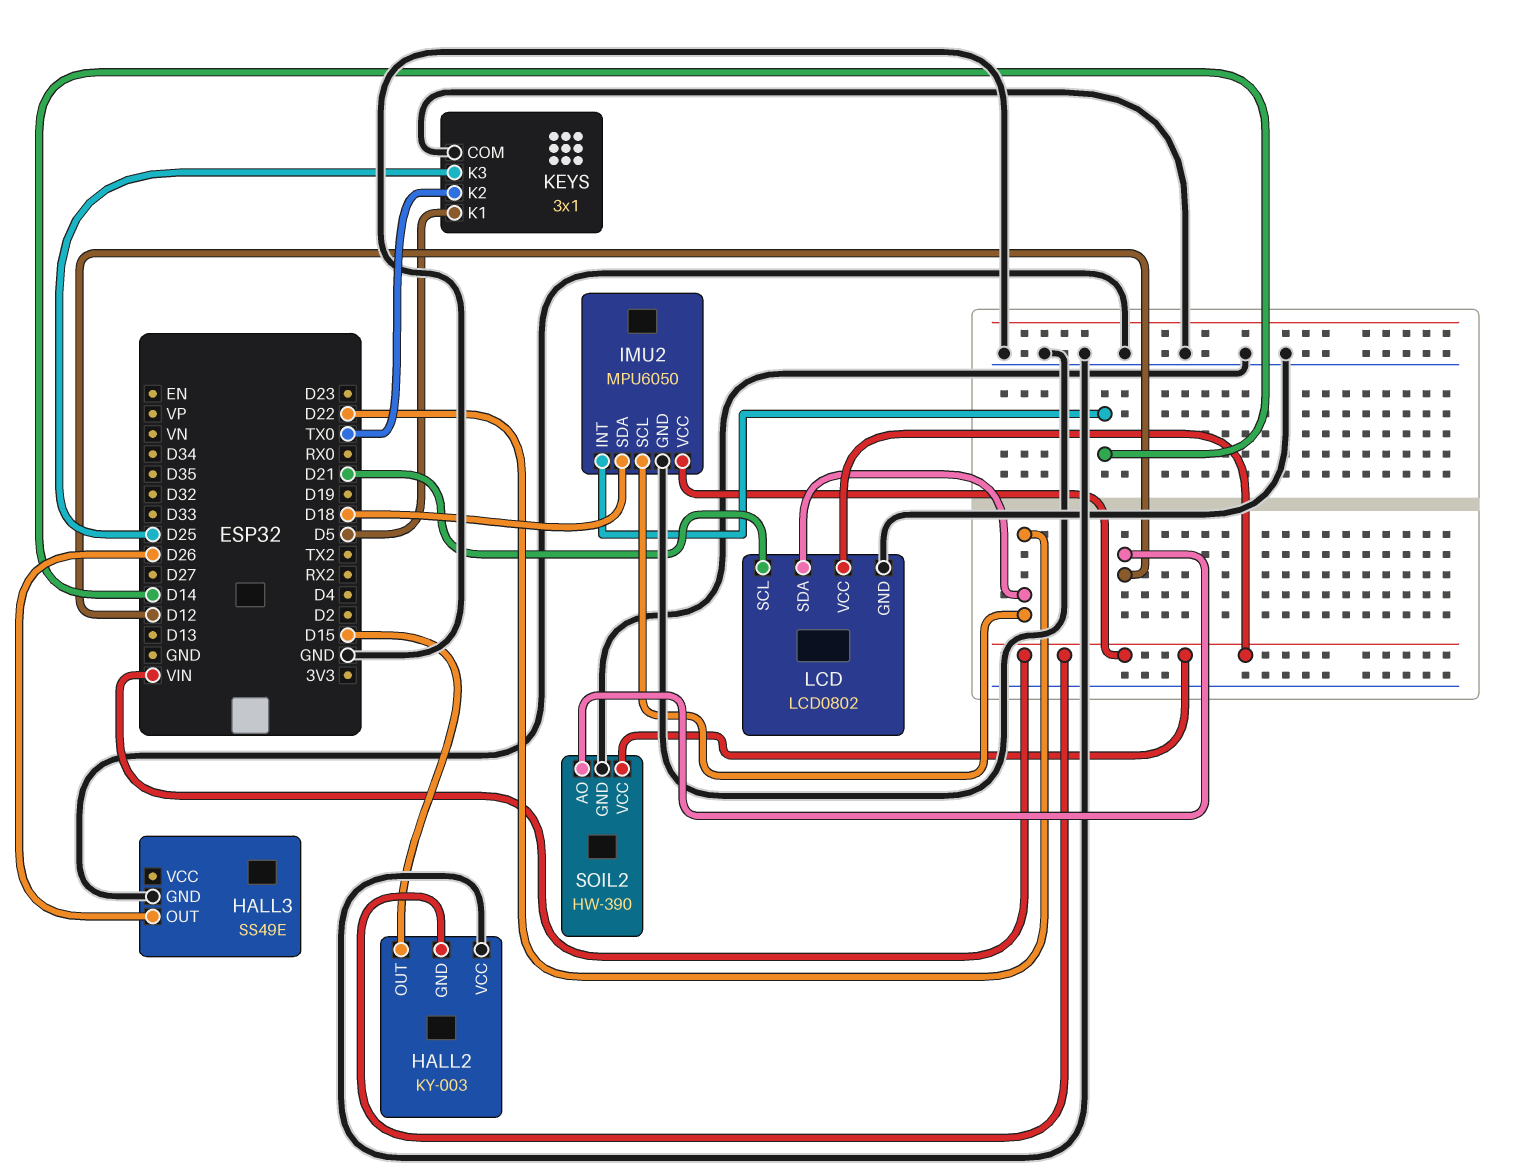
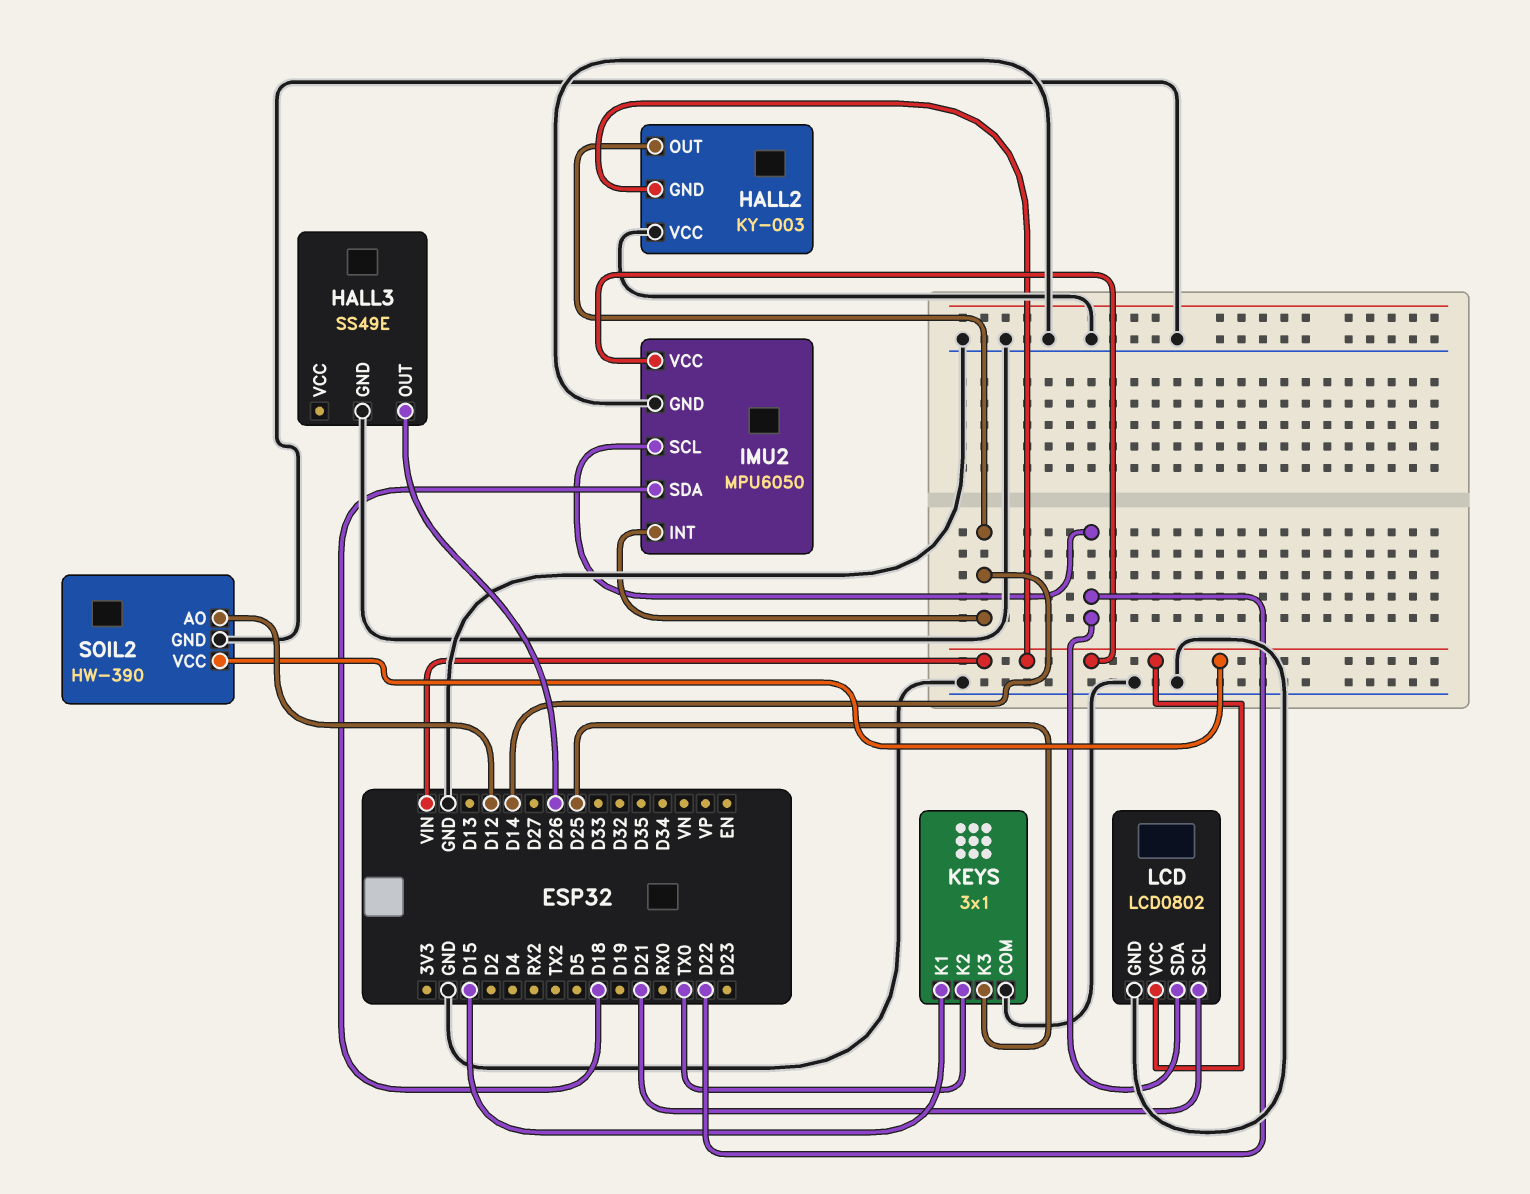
HALL2 pin OUT: D15 -> D14
KEYS pin K1: D5 -> D15

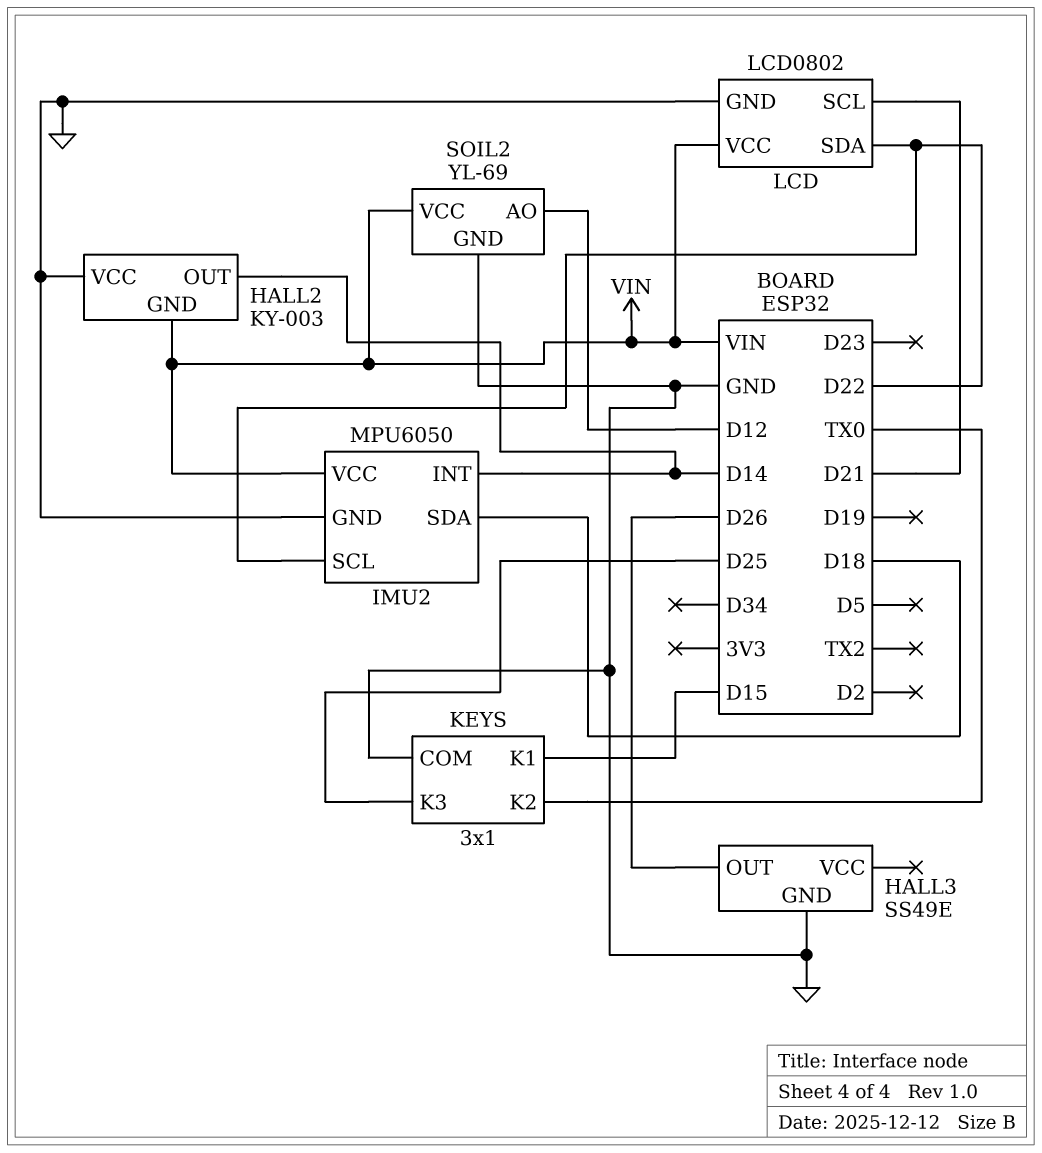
SOIL2: HW-390 -> YL-69

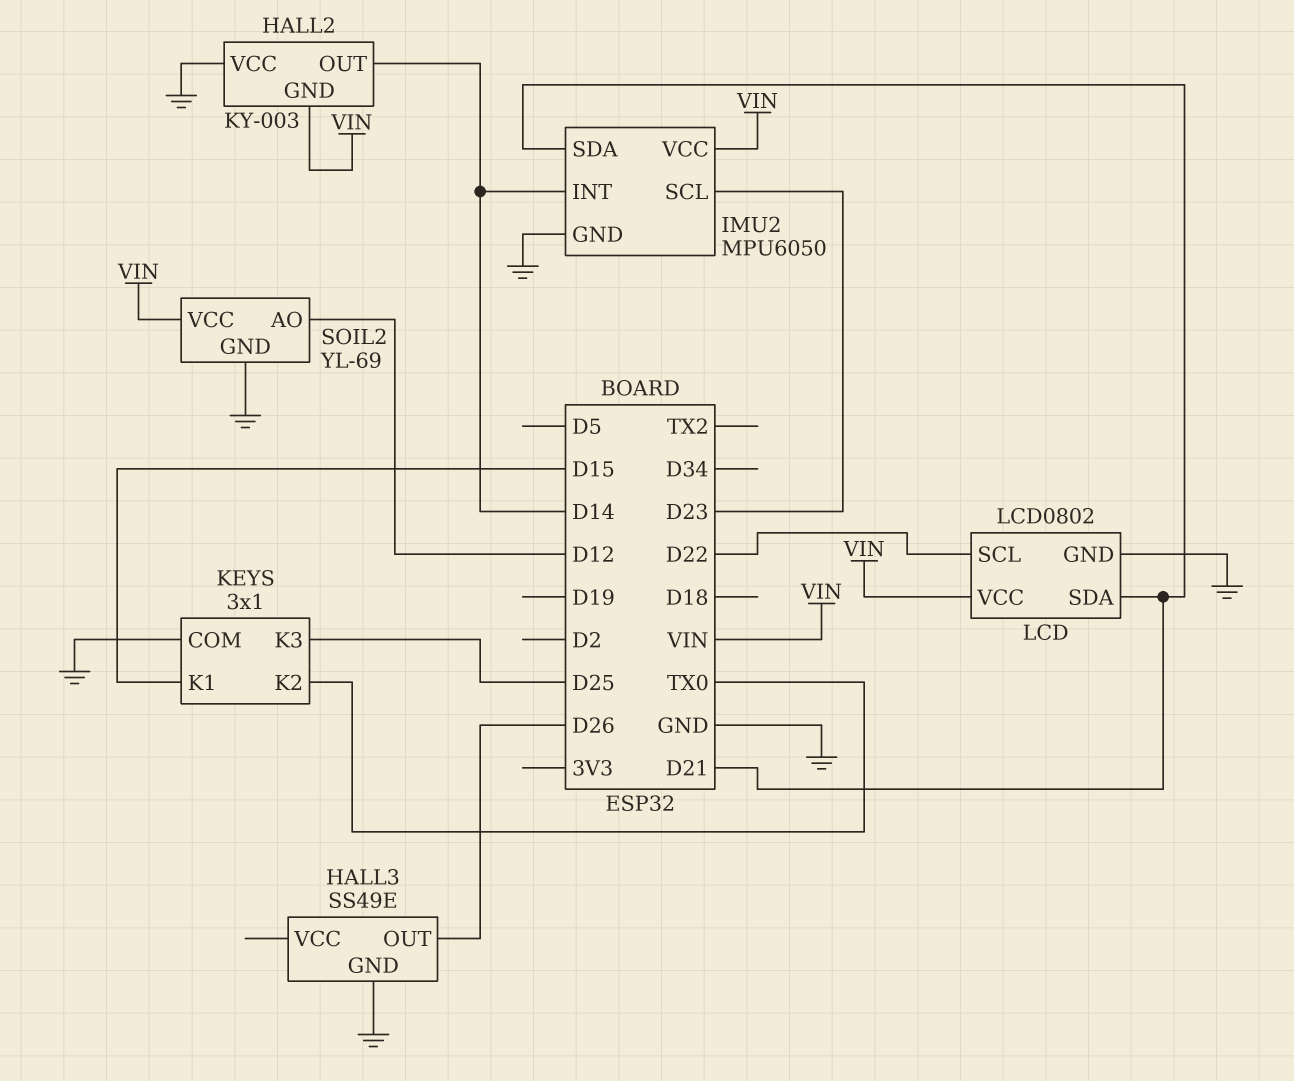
IMU2 pin SCL: D22 -> D23
IMU2 pin SDA: D18 -> D21
LCD pin SCL: D21 -> D22
LCD pin SDA: D22 -> D21

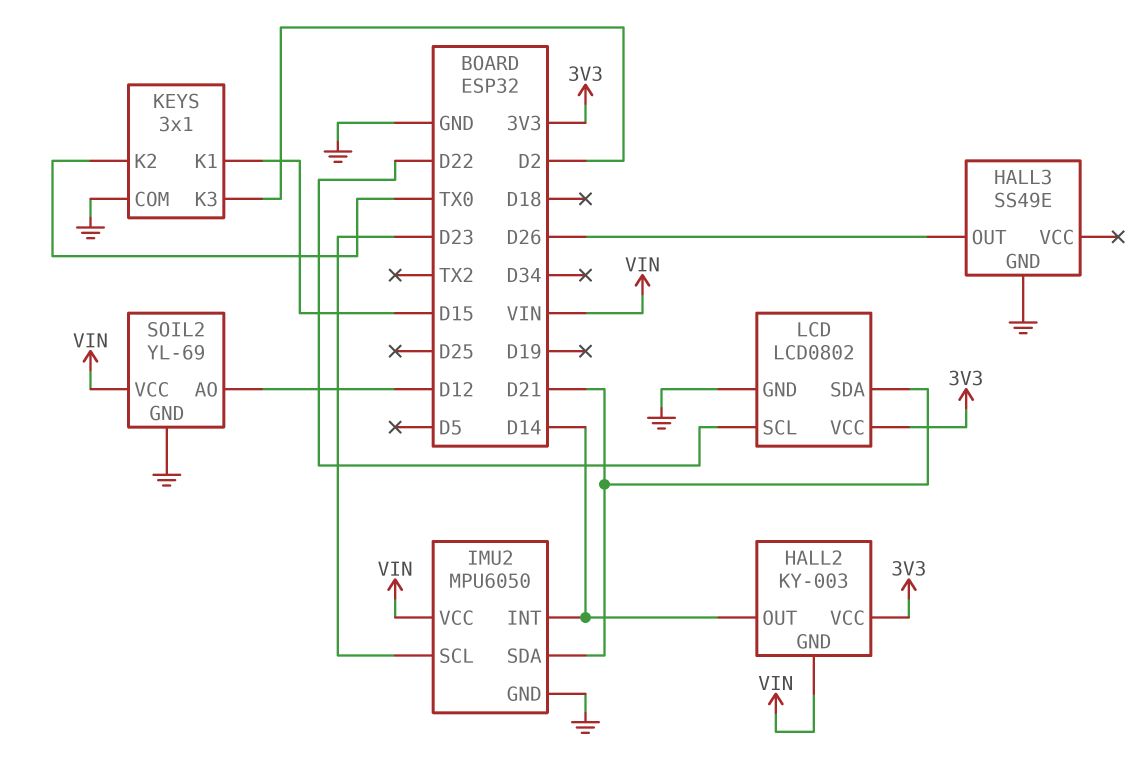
HALL2 pin VCC: GND -> 3V3
KEYS pin K3: D25 -> D2
LCD pin VCC: VIN -> 3V3

